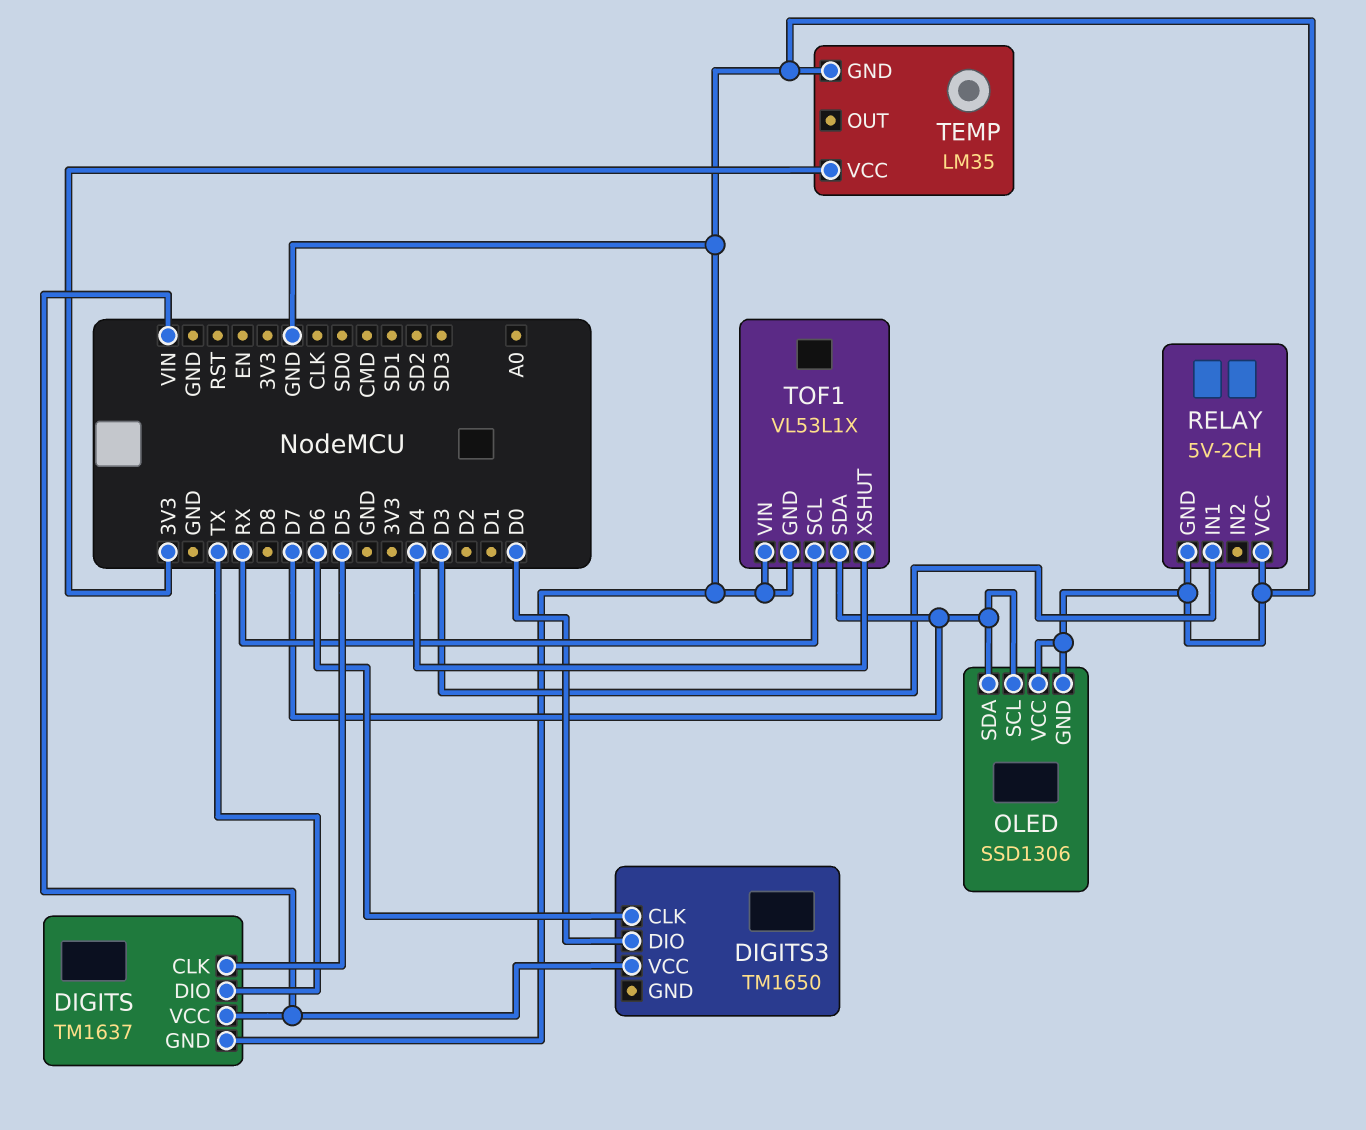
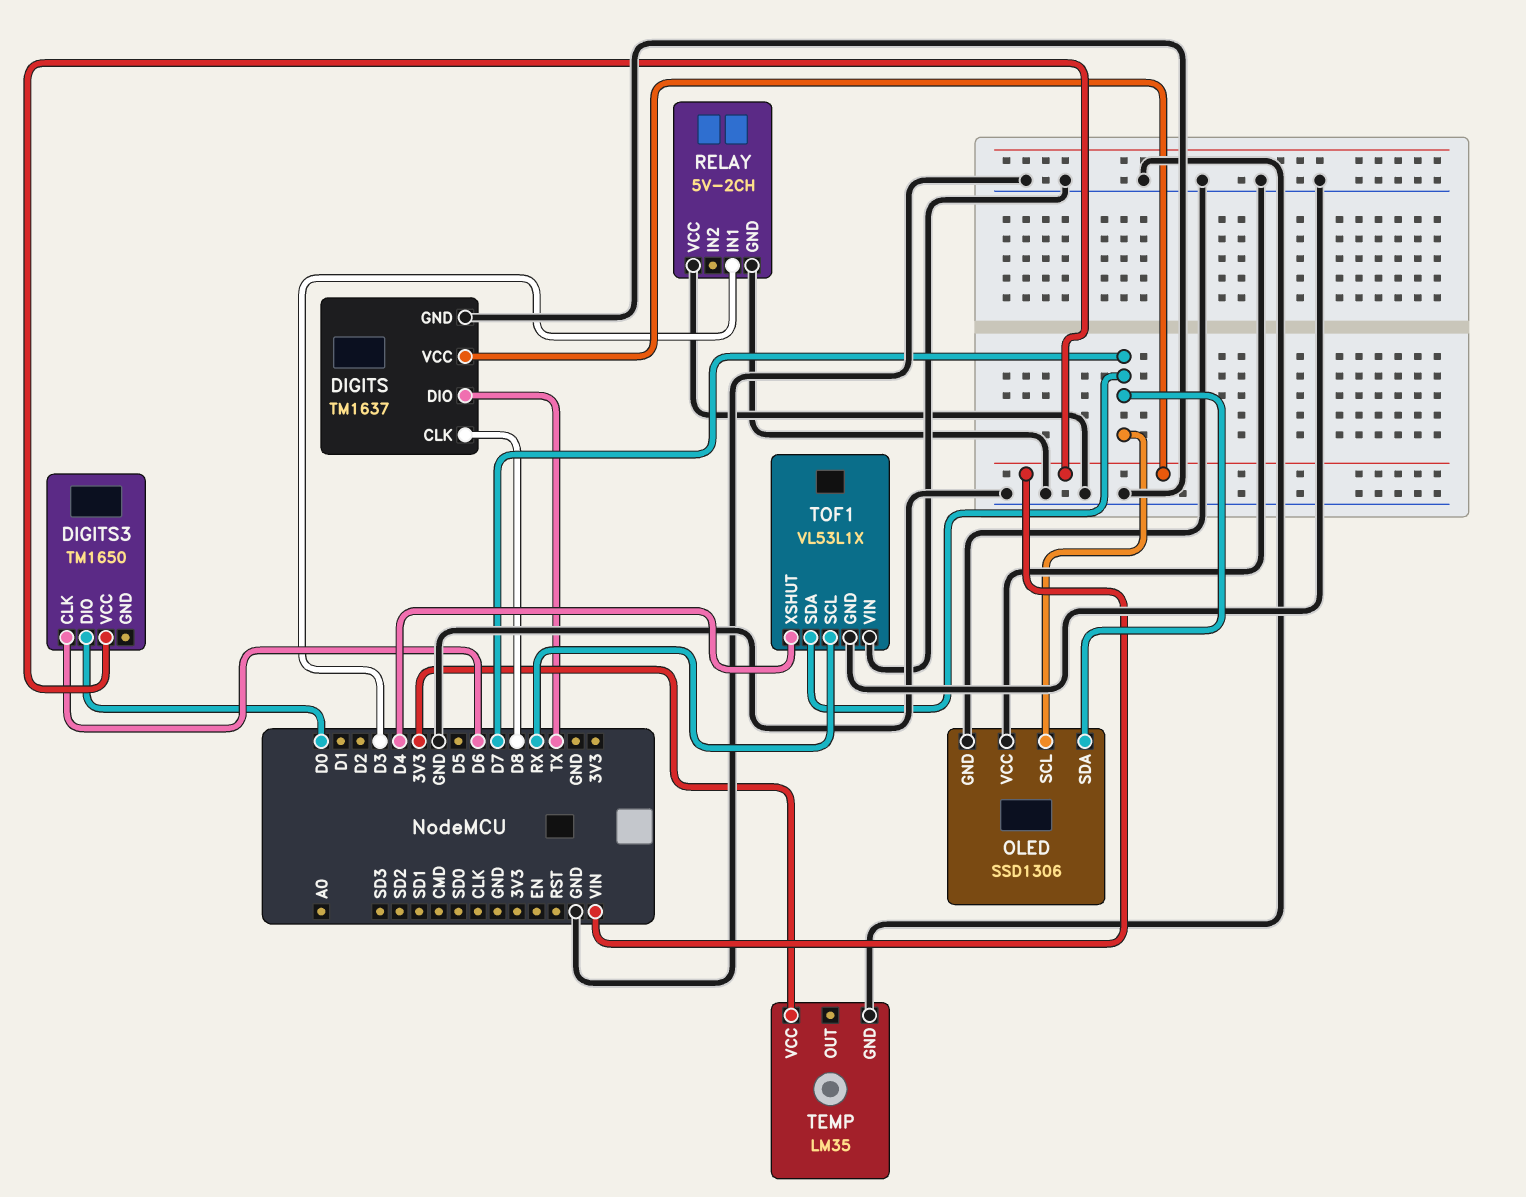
DIGITS pin CLK: D5 -> D8

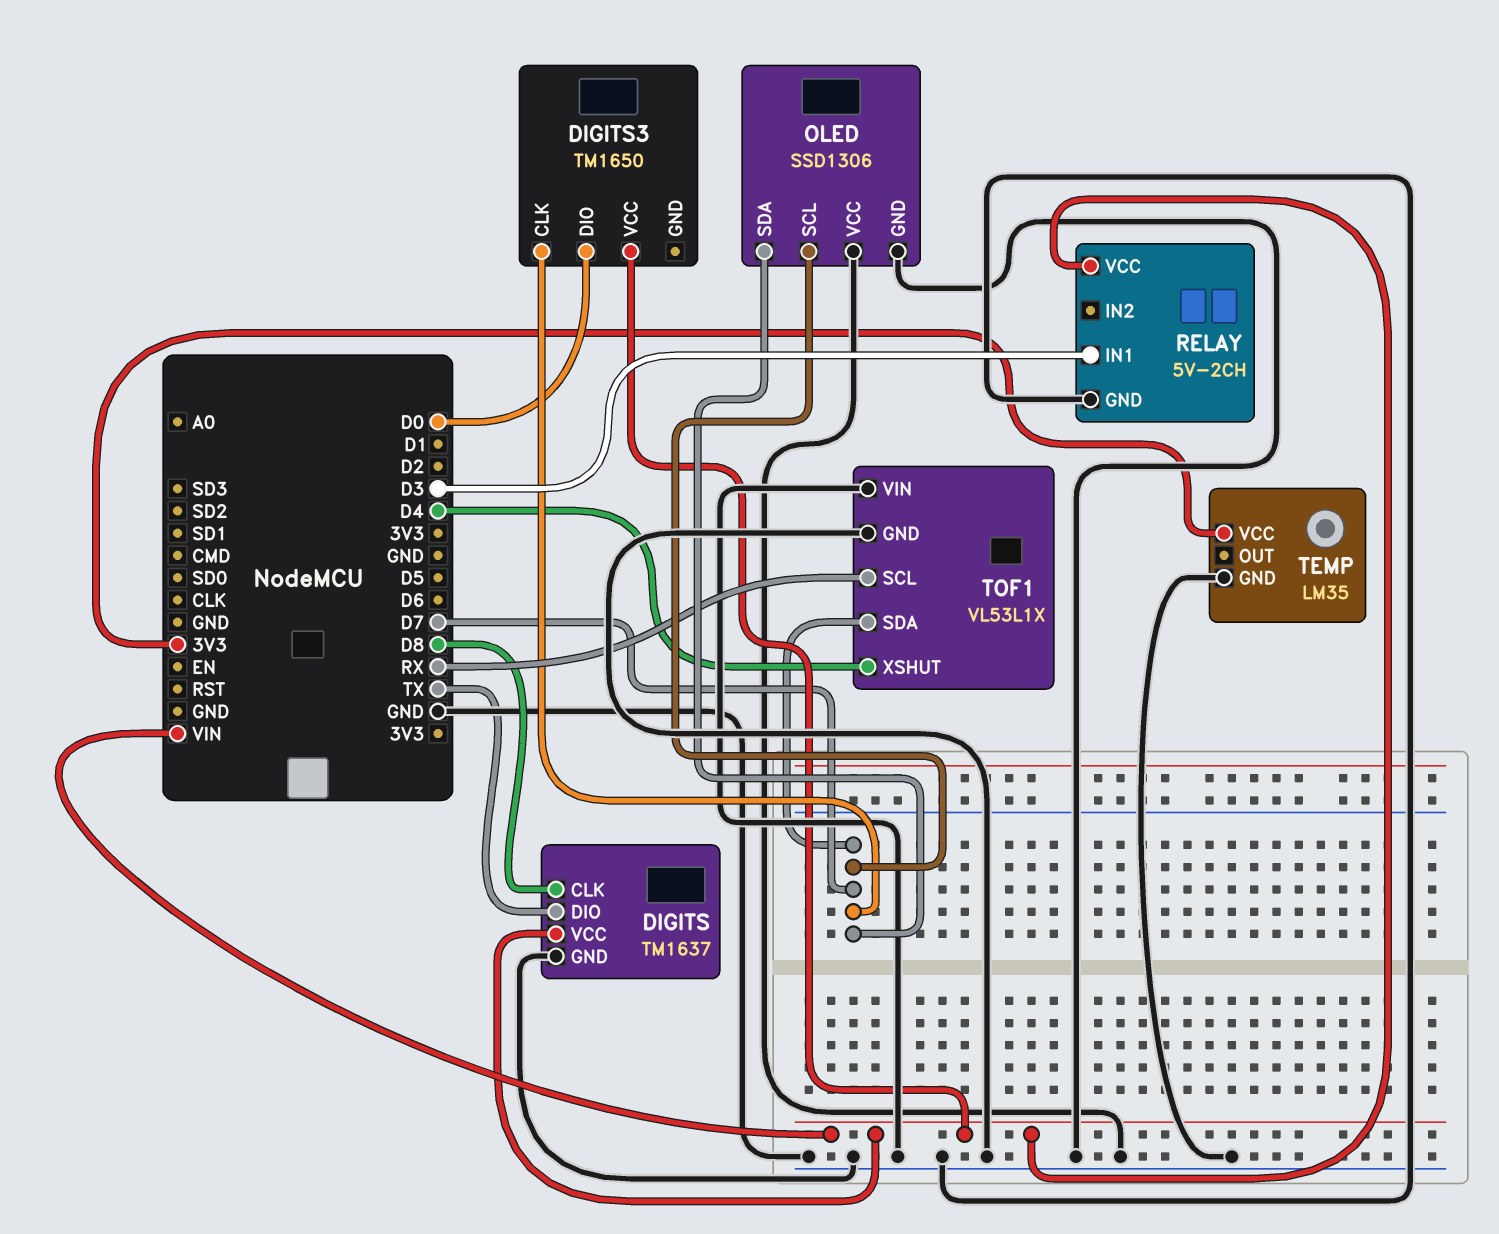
DIGITS3 pin CLK: D6 -> D7
RELAY pin VCC: GND -> VIN

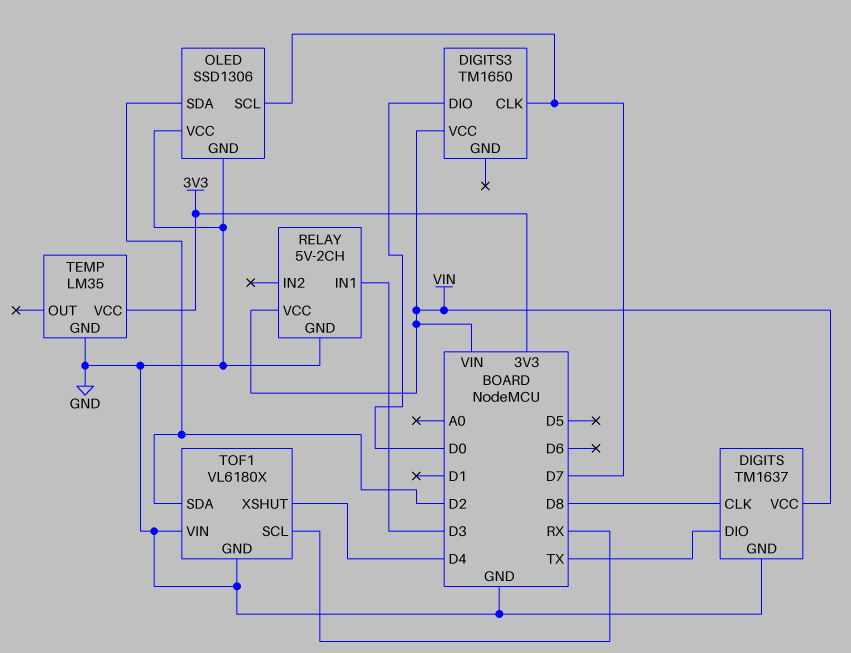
OLED pin SDA: D7 -> D2
TOF1: VL53L1X -> VL6180X
TOF1 pin SDA: D7 -> D2

